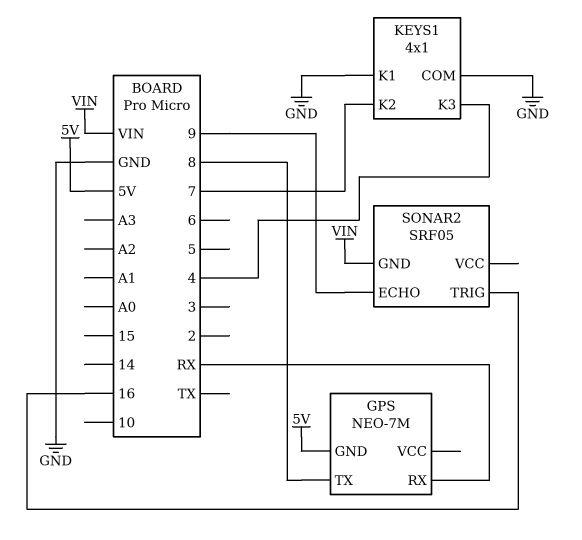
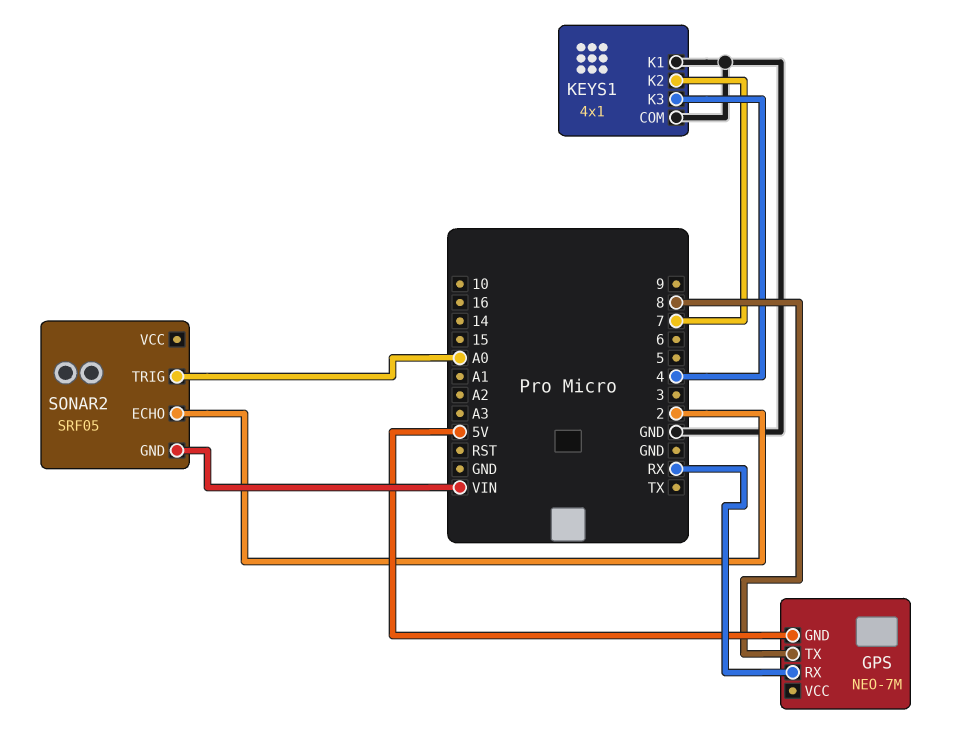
SONAR2 pin ECHO: 9 -> 2
SONAR2 pin TRIG: 16 -> A0

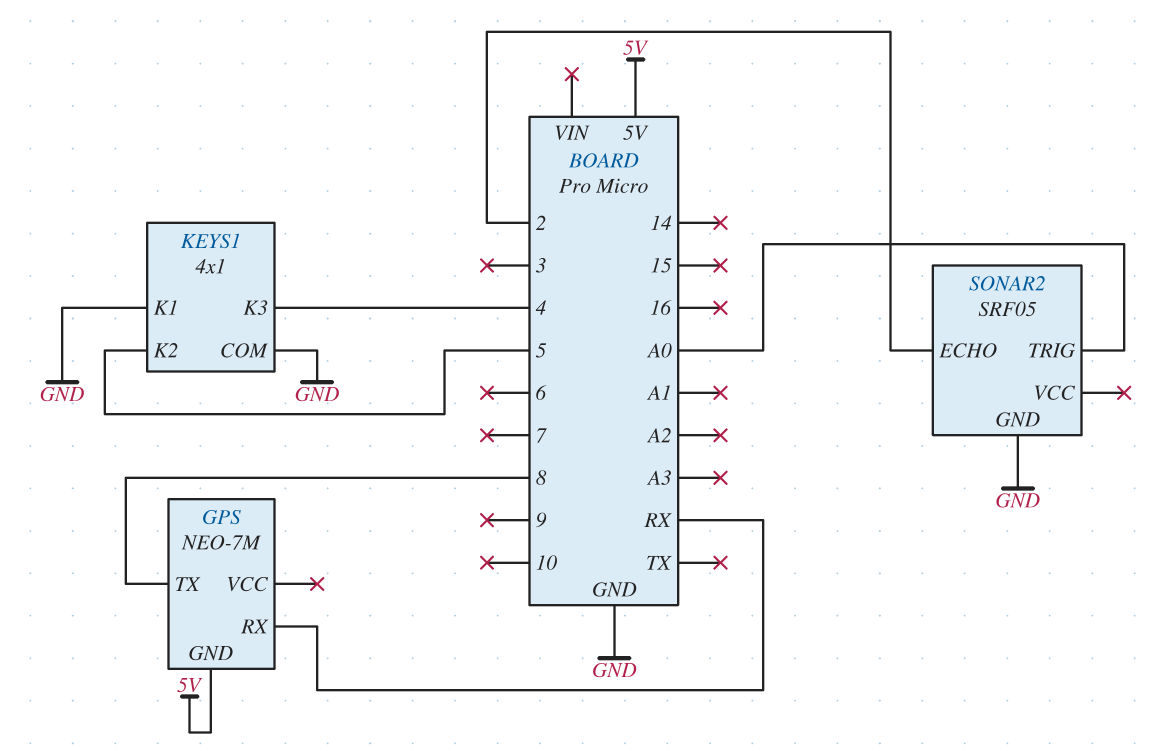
KEYS1 pin K2: 7 -> 5
SONAR2 pin GND: VIN -> GND

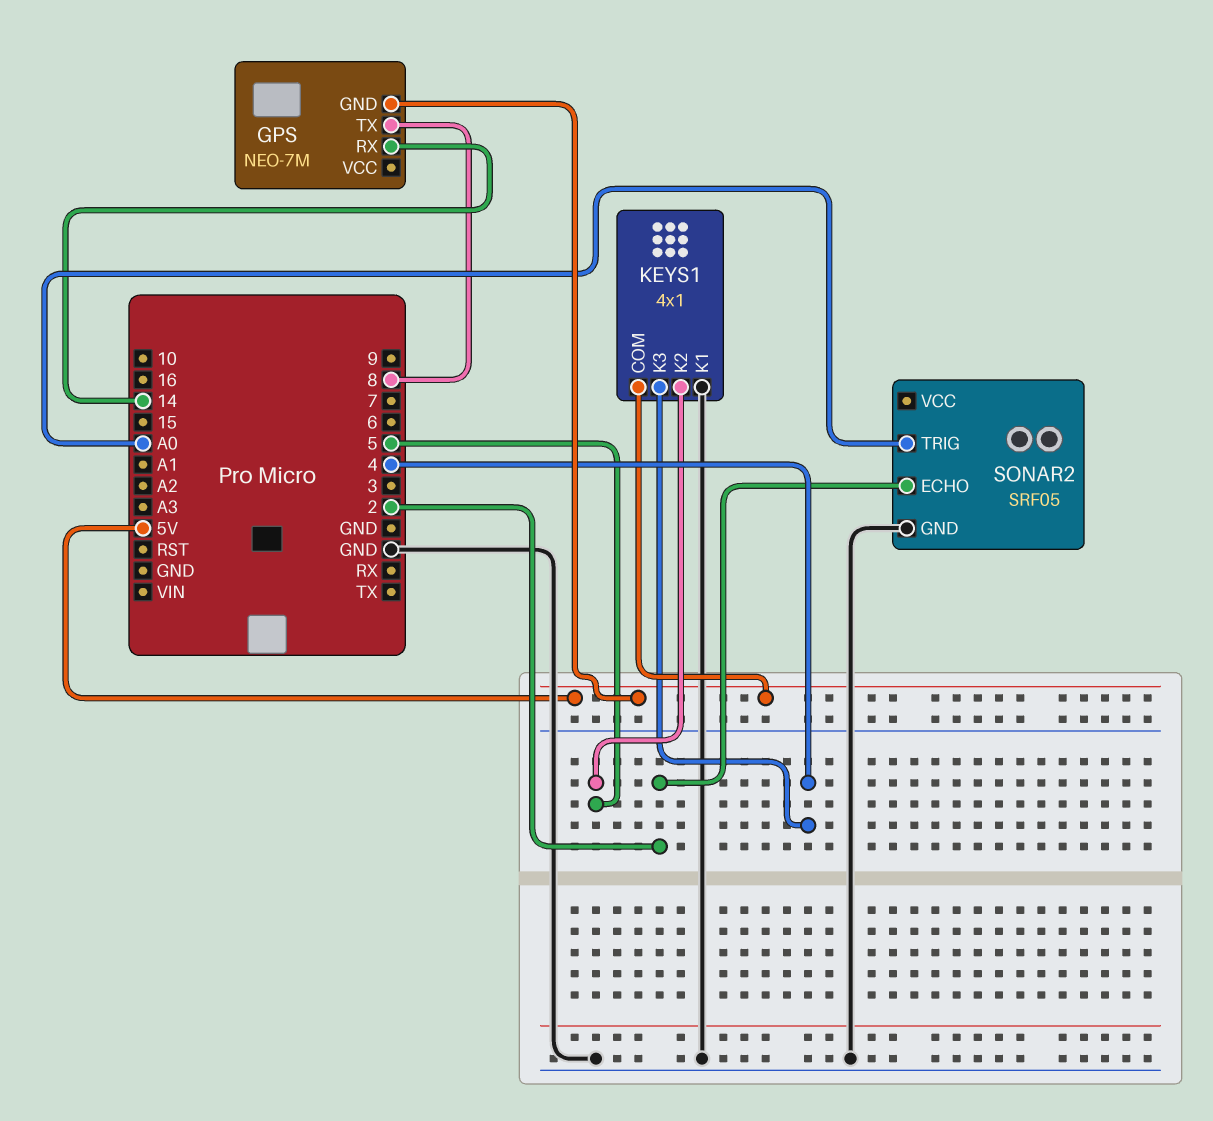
GPS pin RX: RX -> 14
KEYS1 pin COM: GND -> 5V

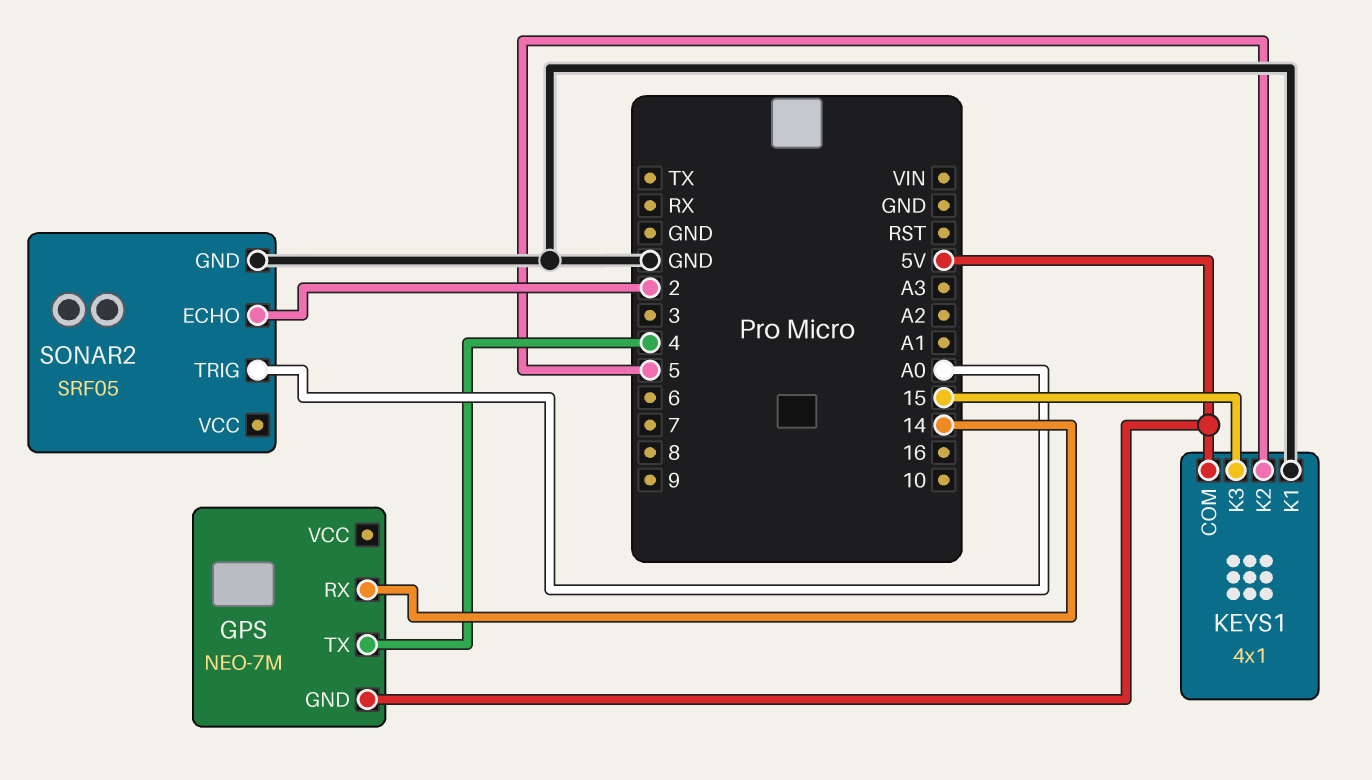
GPS pin TX: 8 -> 4
KEYS1 pin K3: 4 -> 15

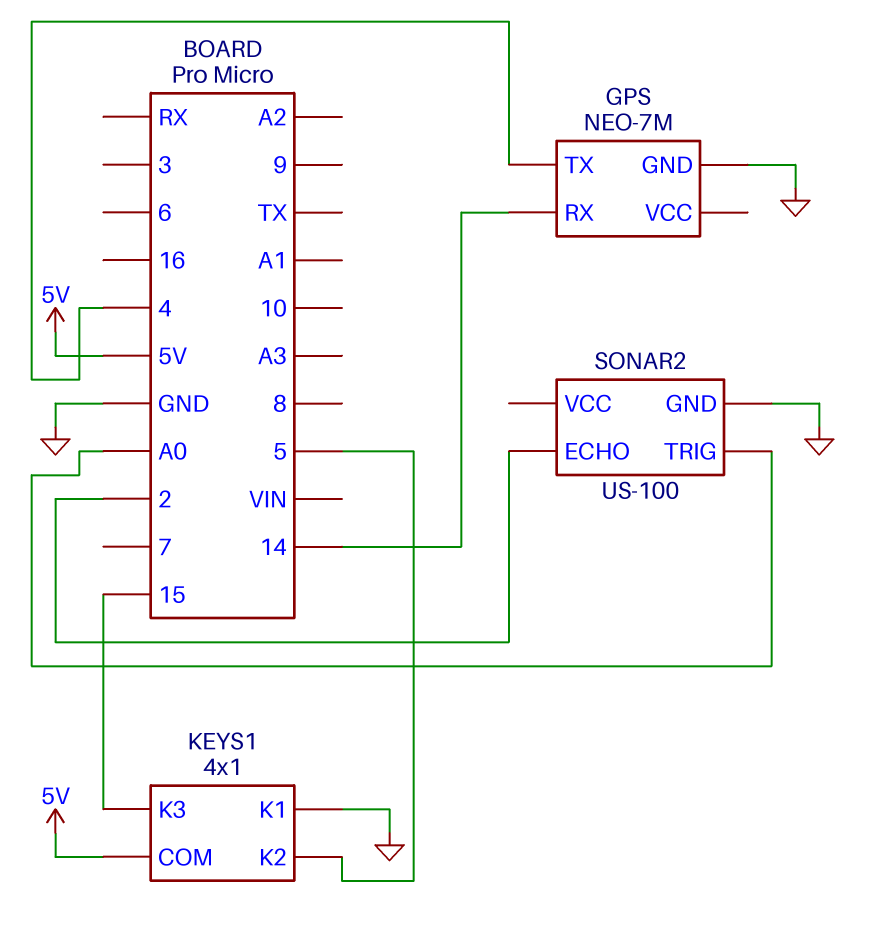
GPS pin GND: 5V -> GND
SONAR2: SRF05 -> US-100

